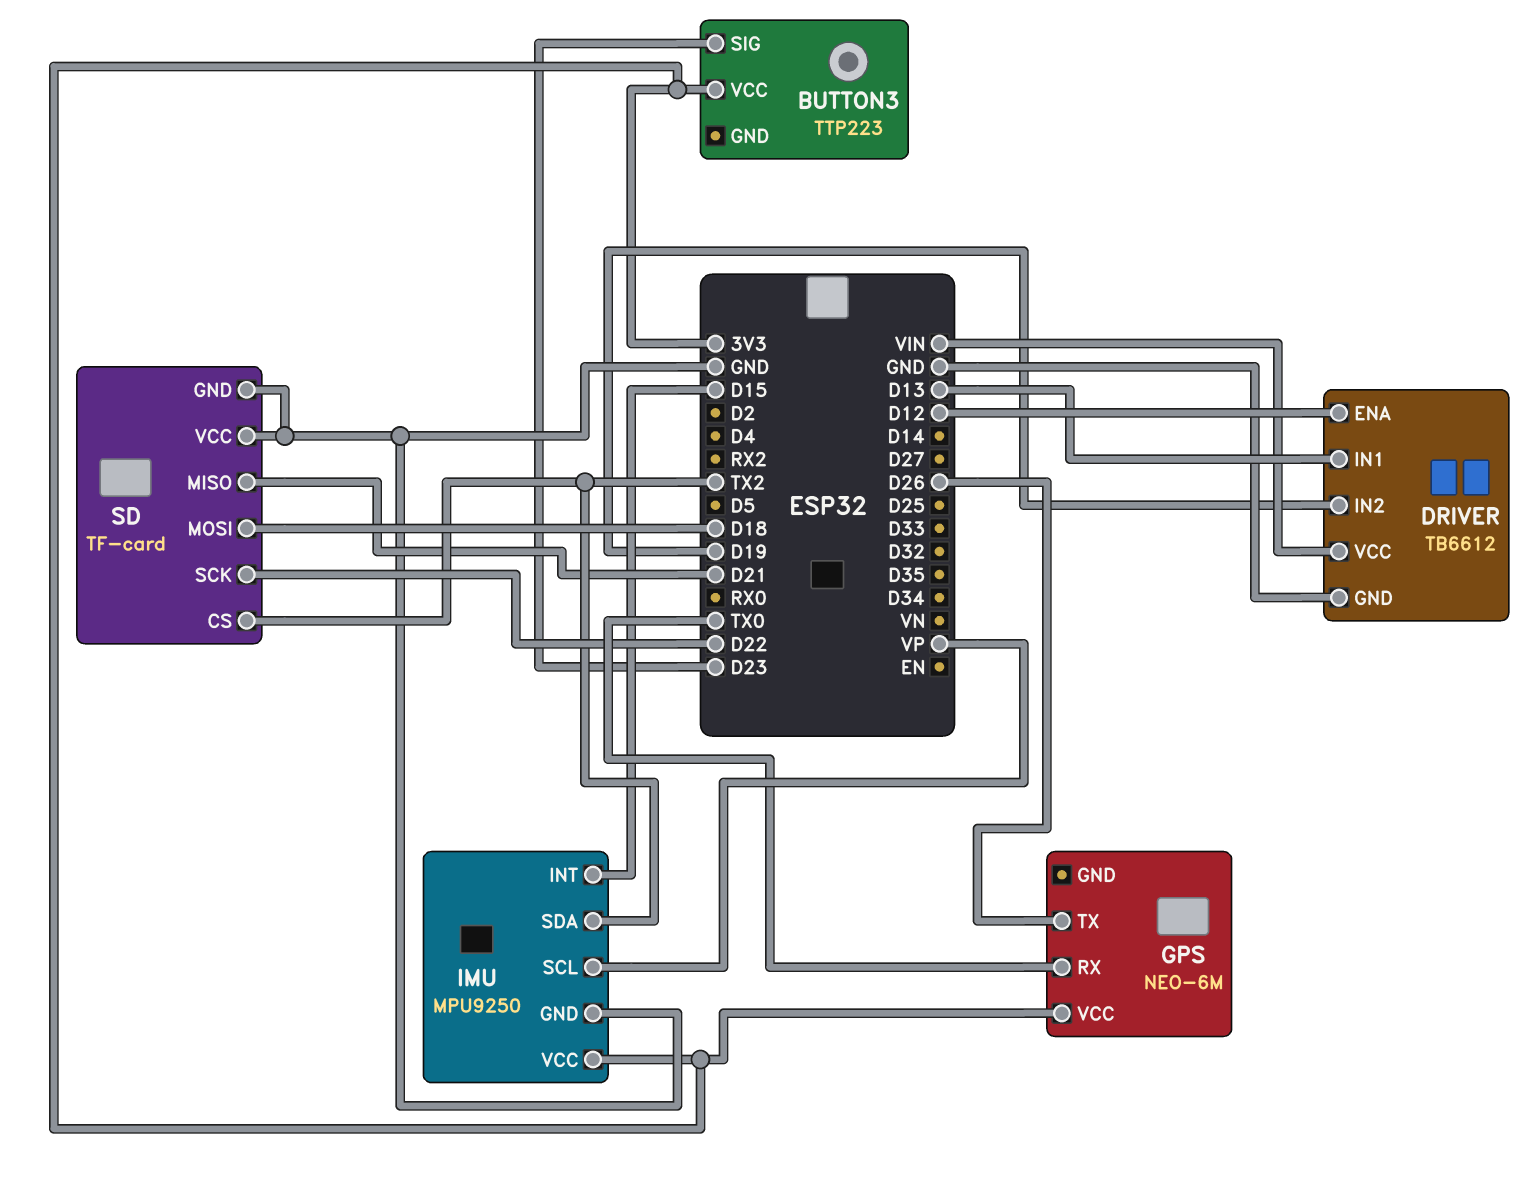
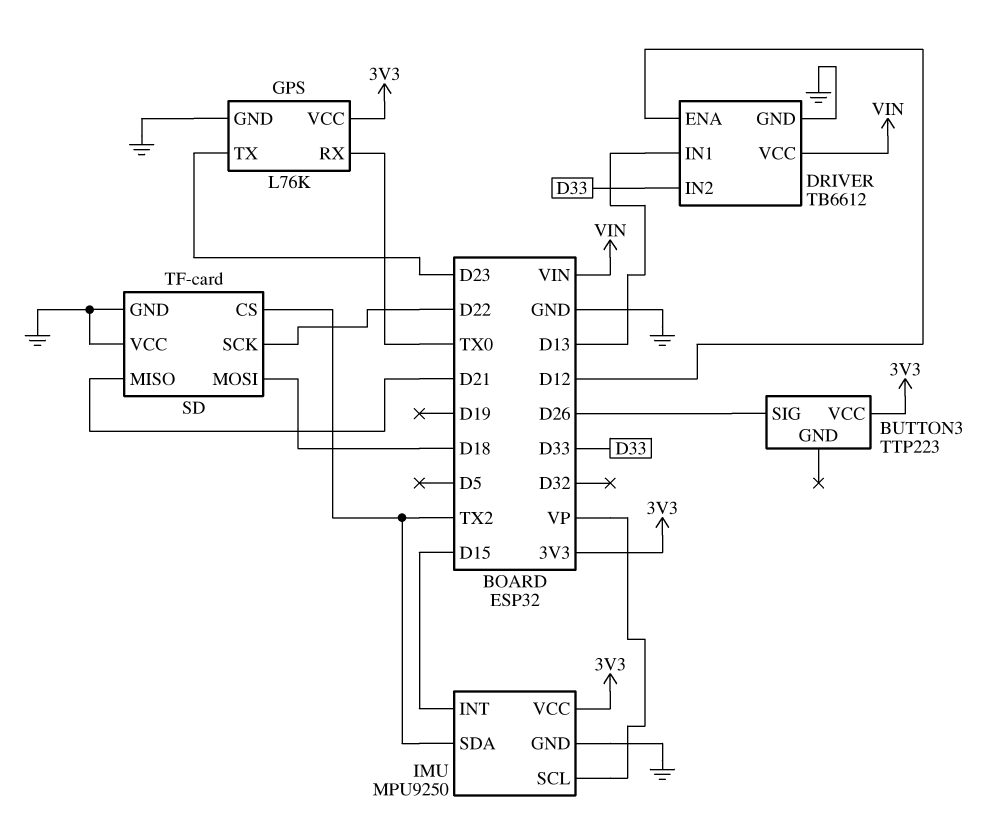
BUTTON3 pin SIG: D23 -> D26
DRIVER pin IN2: D19 -> D33
GPS: NEO-6M -> L76K
GPS pin GND: none -> GND
GPS pin TX: D26 -> D23

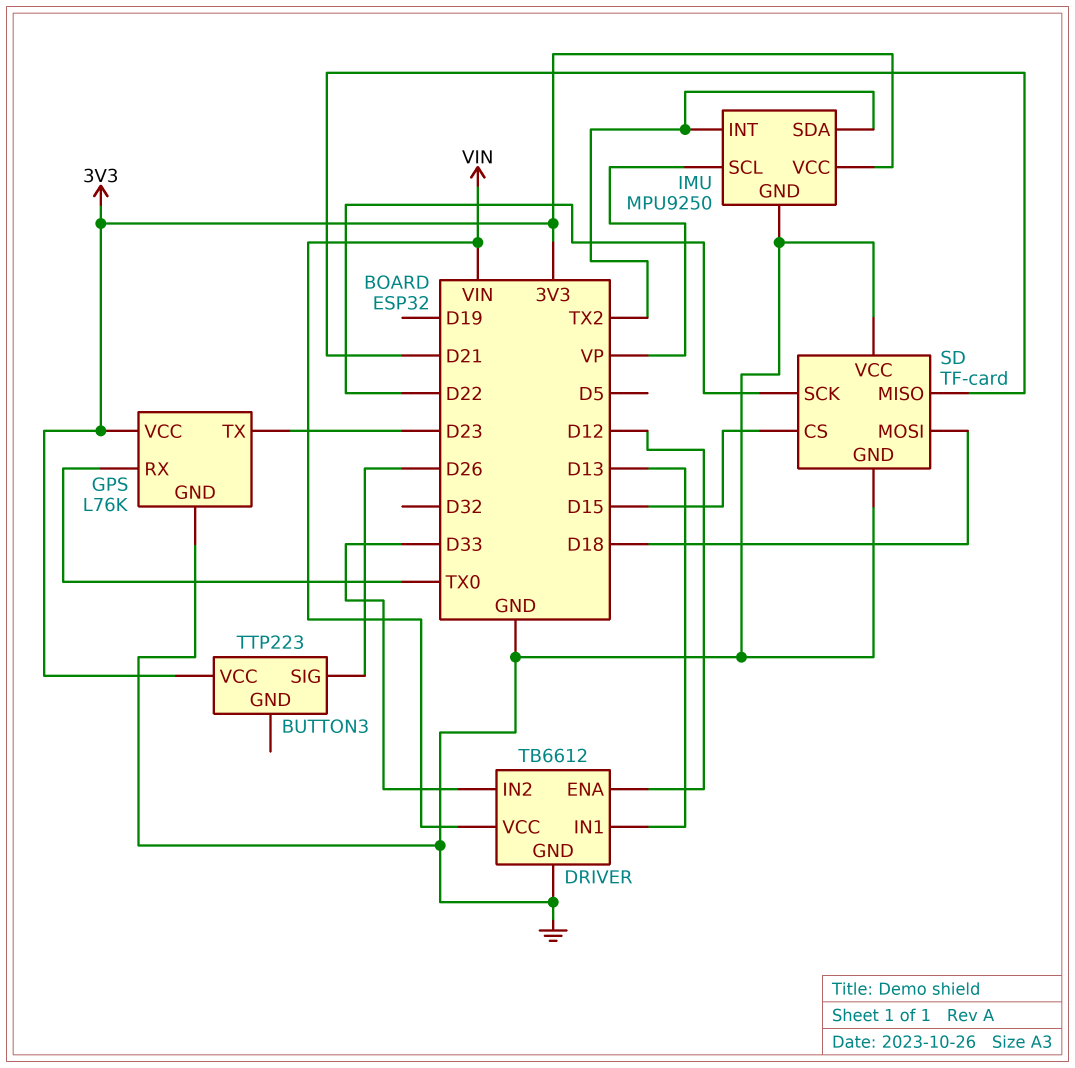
IMU pin INT: D15 -> TX2
SD pin CS: TX2 -> D15

